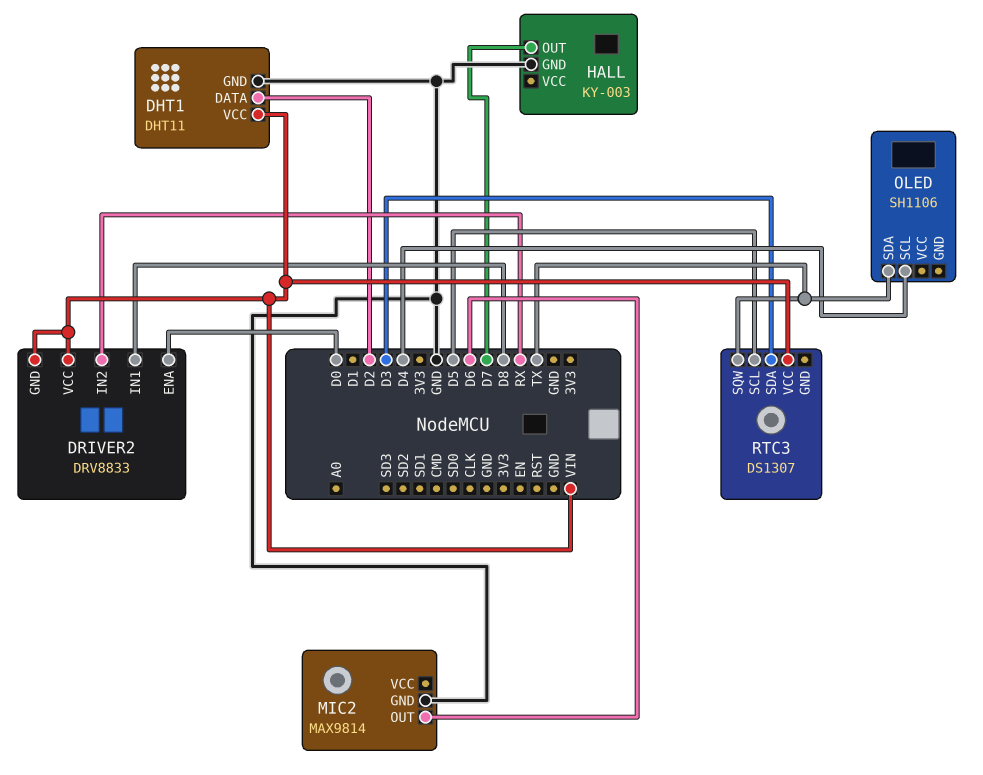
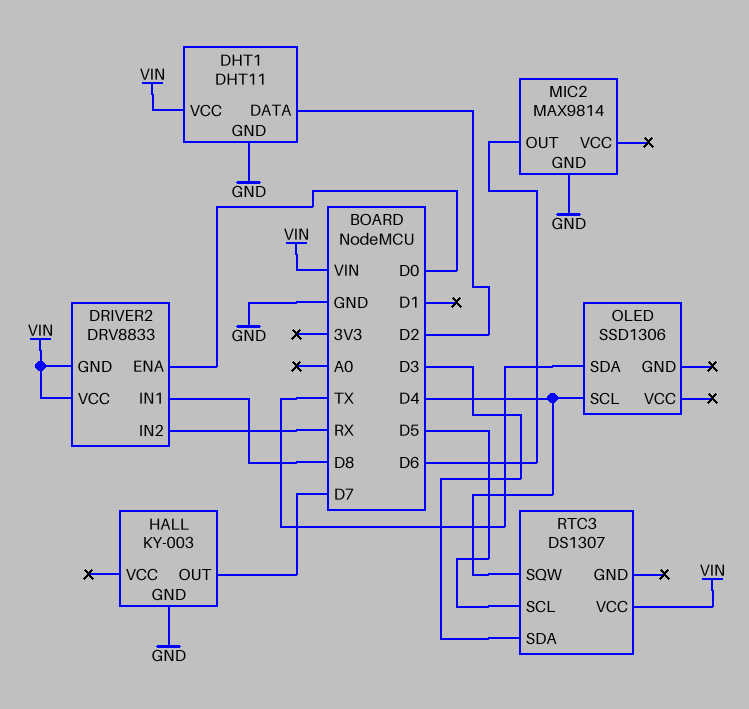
OLED: SH1106 -> SSD1306
RTC3 pin SQW: TX -> D4

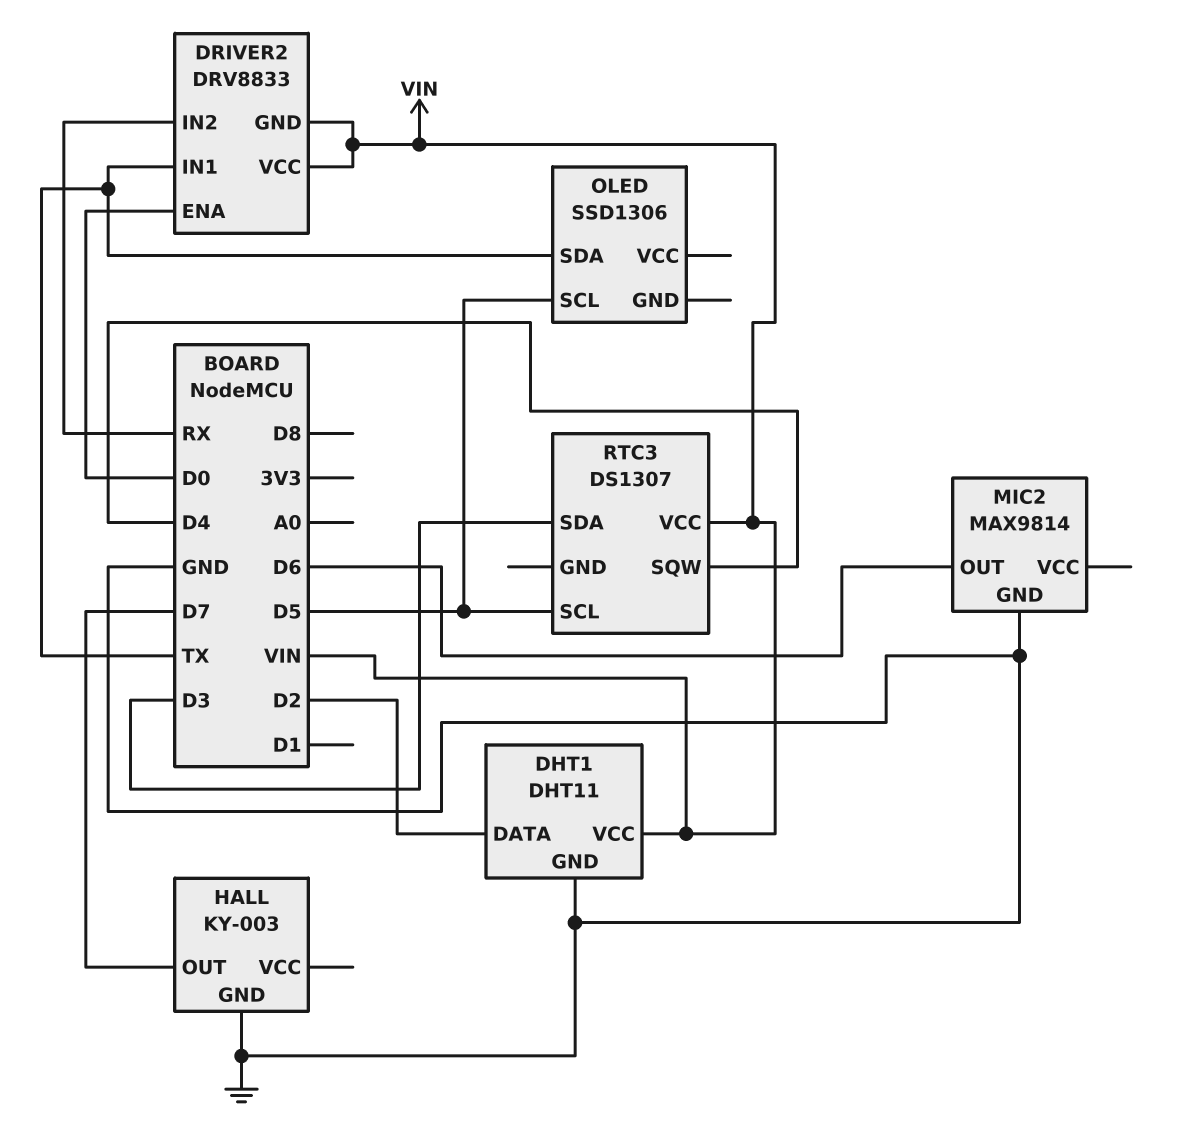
DRIVER2 pin IN1: D8 -> TX
OLED pin SCL: D4 -> D5

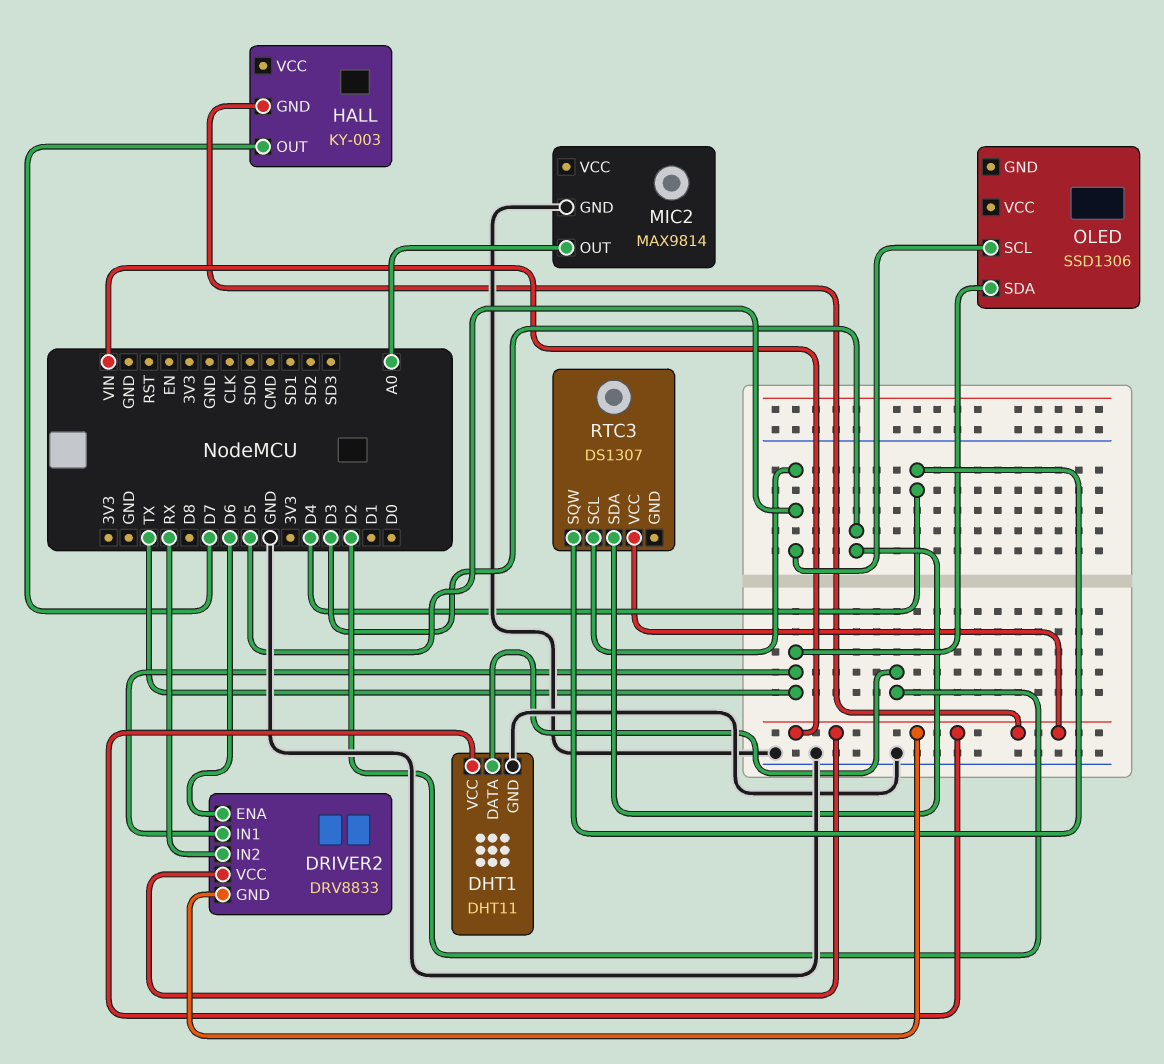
DRIVER2 pin ENA: D0 -> D6
HALL pin GND: GND -> VIN
MIC2 pin OUT: D6 -> A0

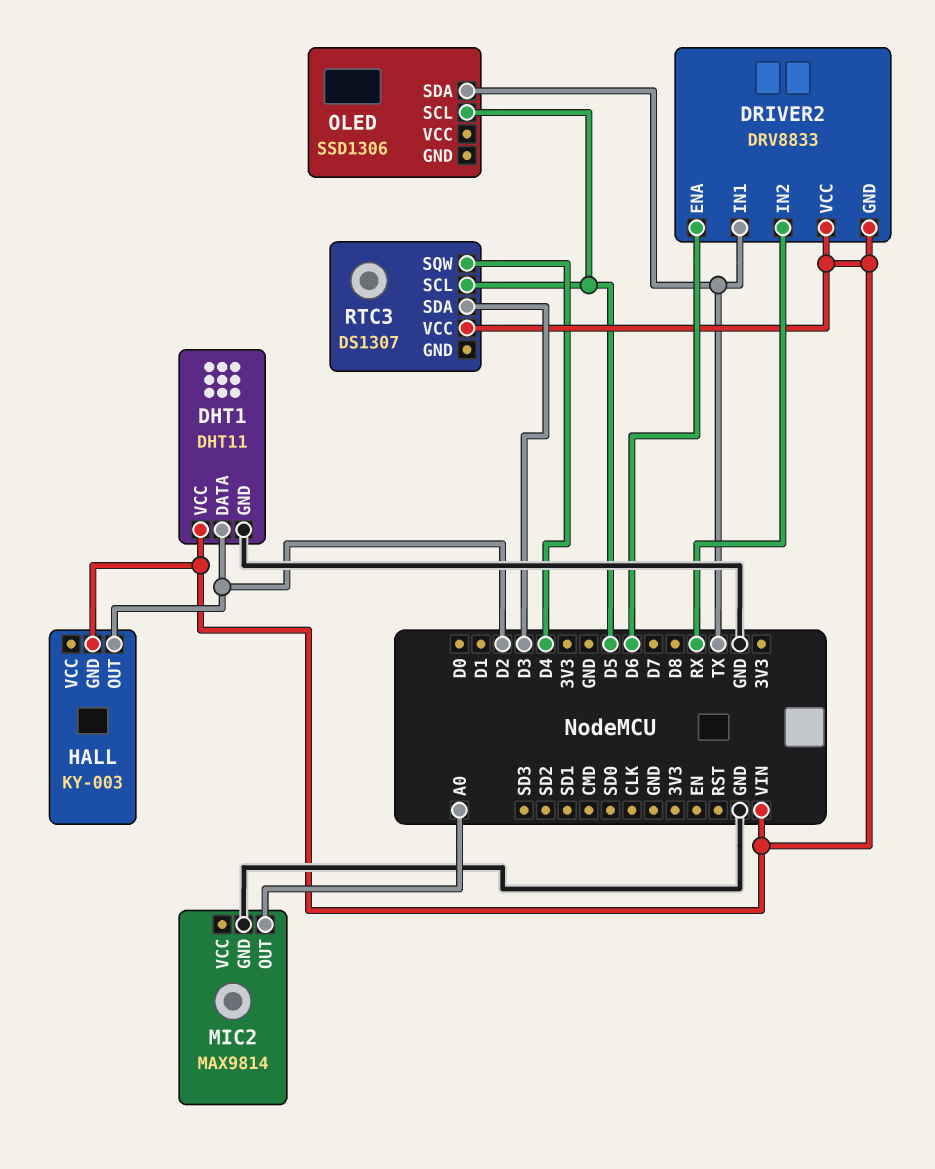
HALL pin OUT: D7 -> D2

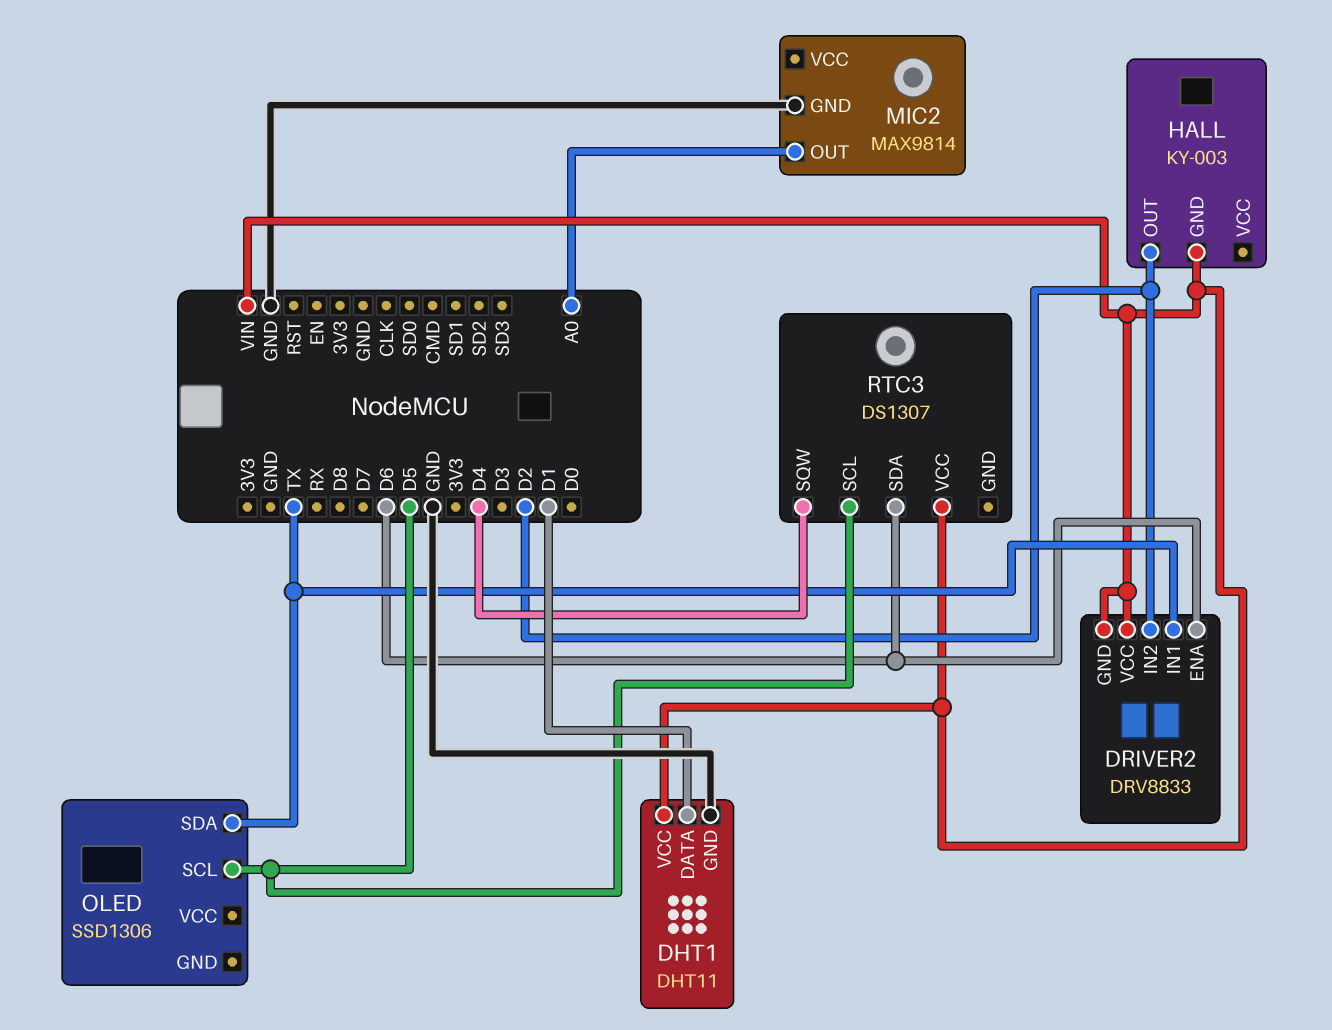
DHT1 pin DATA: D2 -> D1
DRIVER2 pin IN2: RX -> D2
RTC3 pin SDA: D3 -> D6

